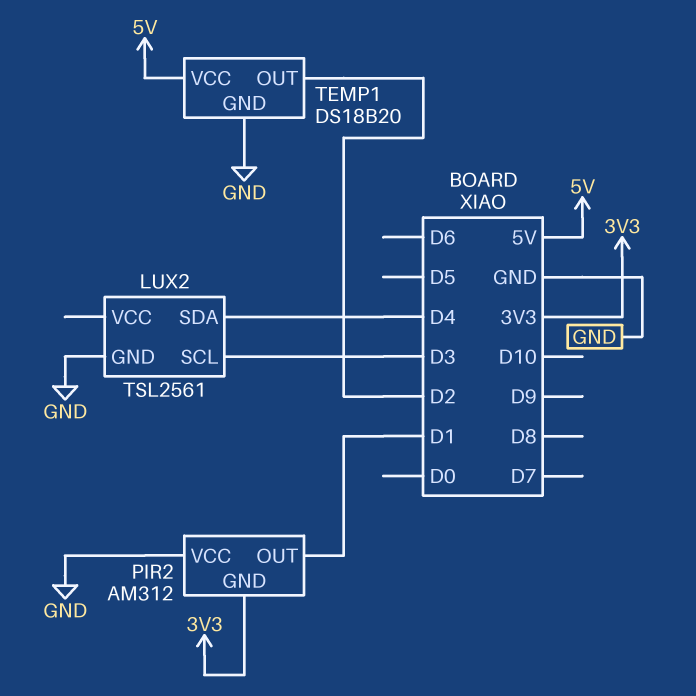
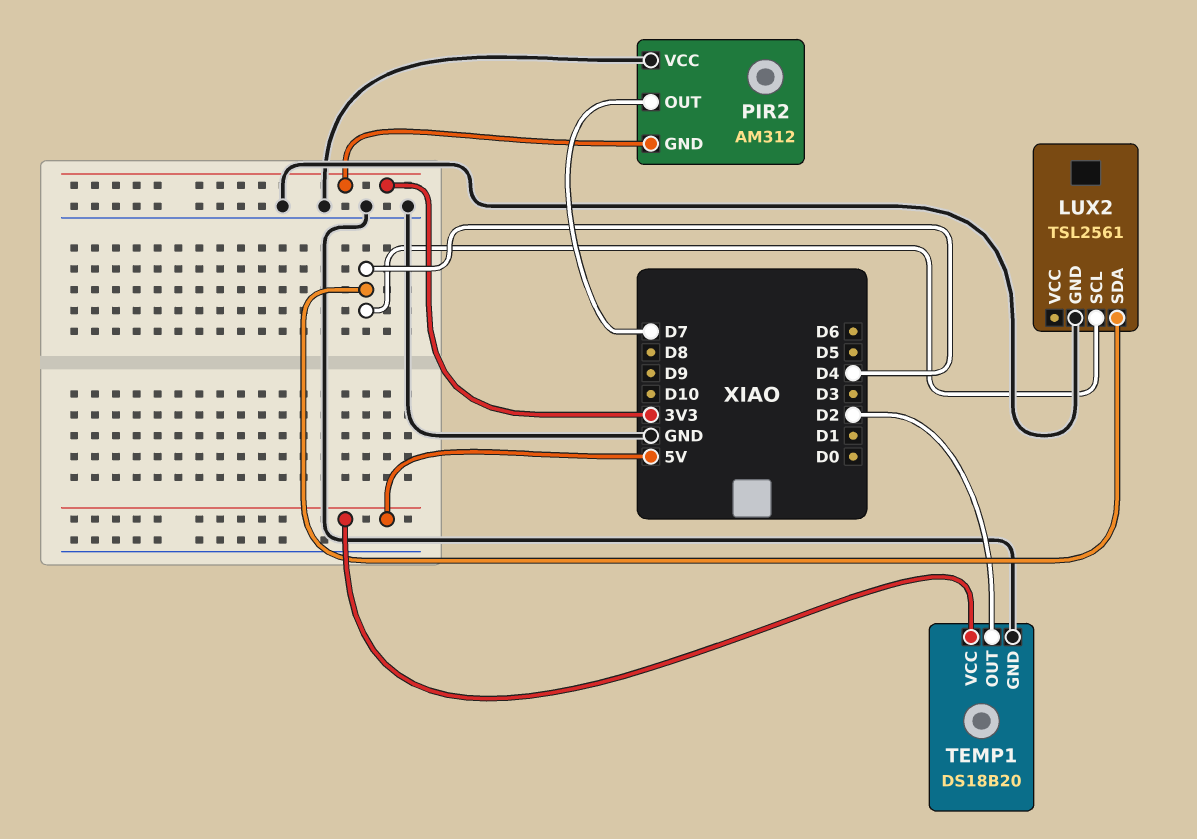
LUX2 pin SCL: D3 -> D4
PIR2 pin OUT: D1 -> D7

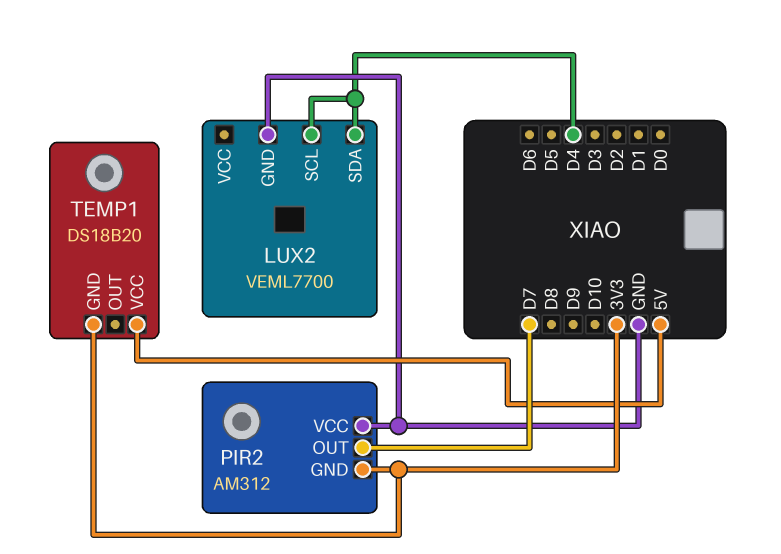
LUX2: TSL2561 -> VEML7700
TEMP1 pin GND: GND -> 3V3
TEMP1 pin OUT: D2 -> none

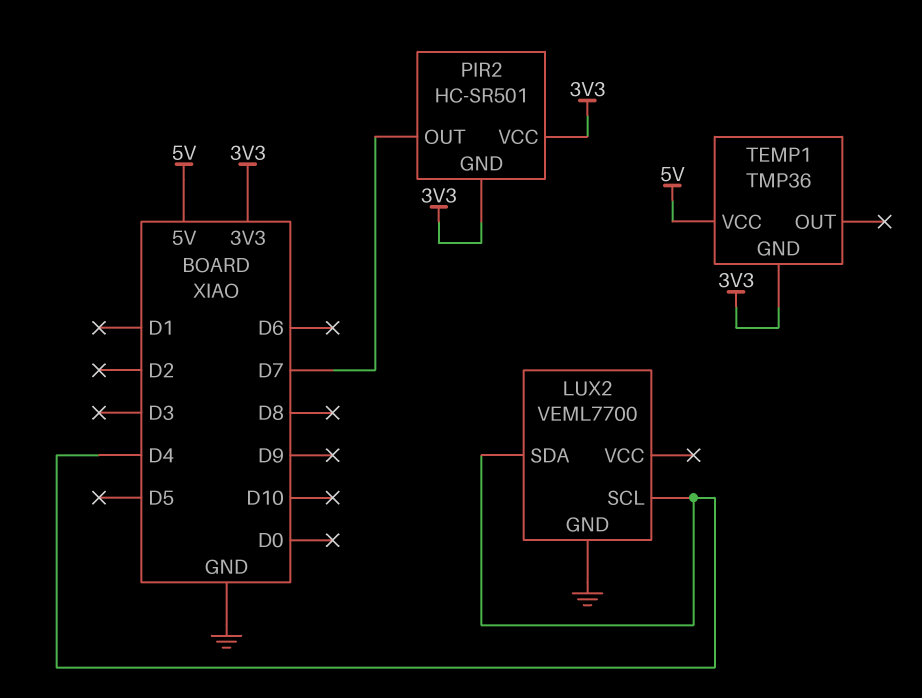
PIR2: AM312 -> HC-SR501
PIR2 pin VCC: GND -> 3V3
TEMP1: DS18B20 -> TMP36

